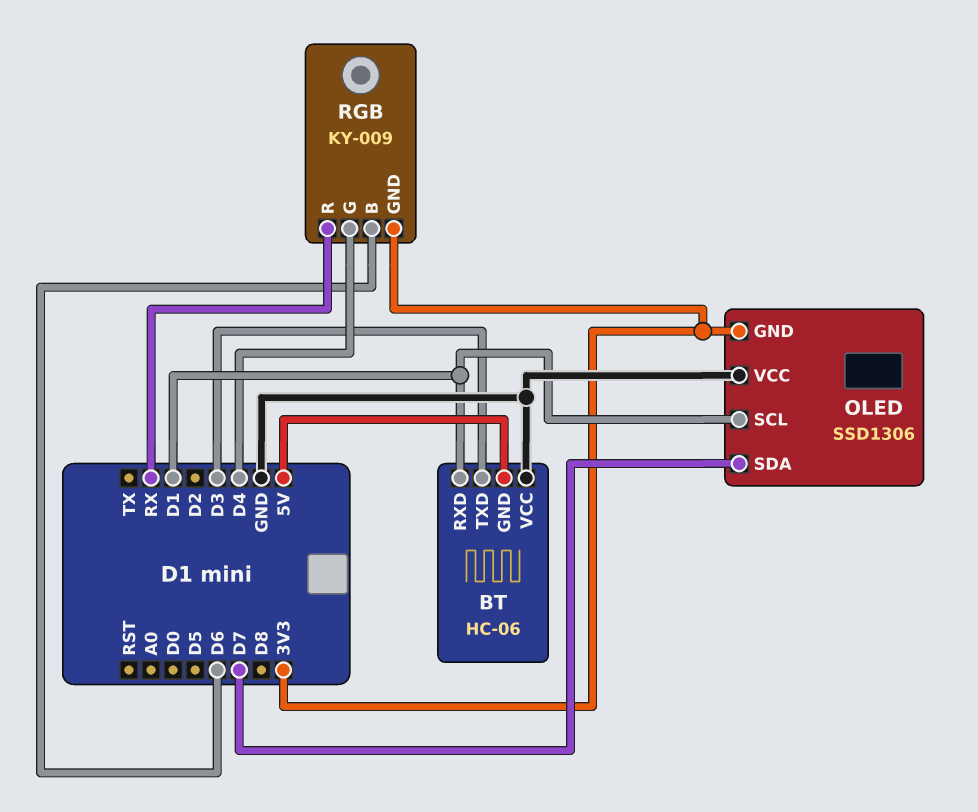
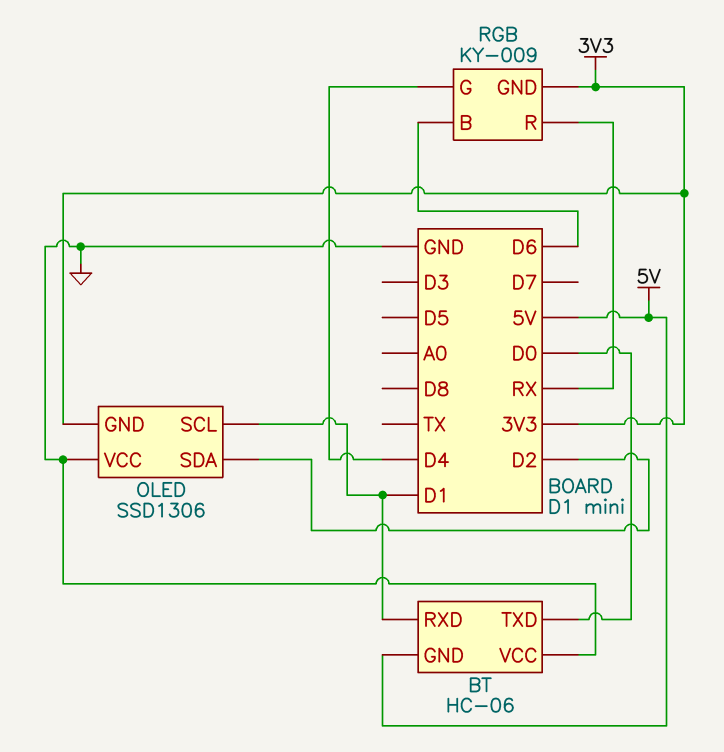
BT pin TXD: D3 -> D0
OLED pin SDA: D7 -> D2

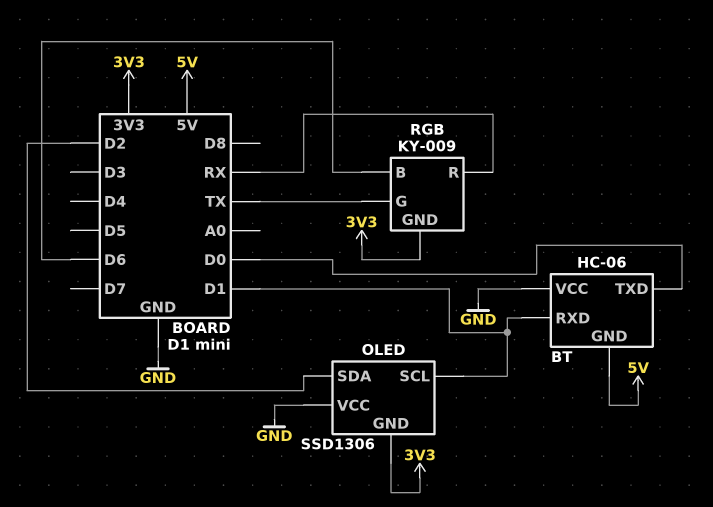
RGB pin G: D4 -> TX

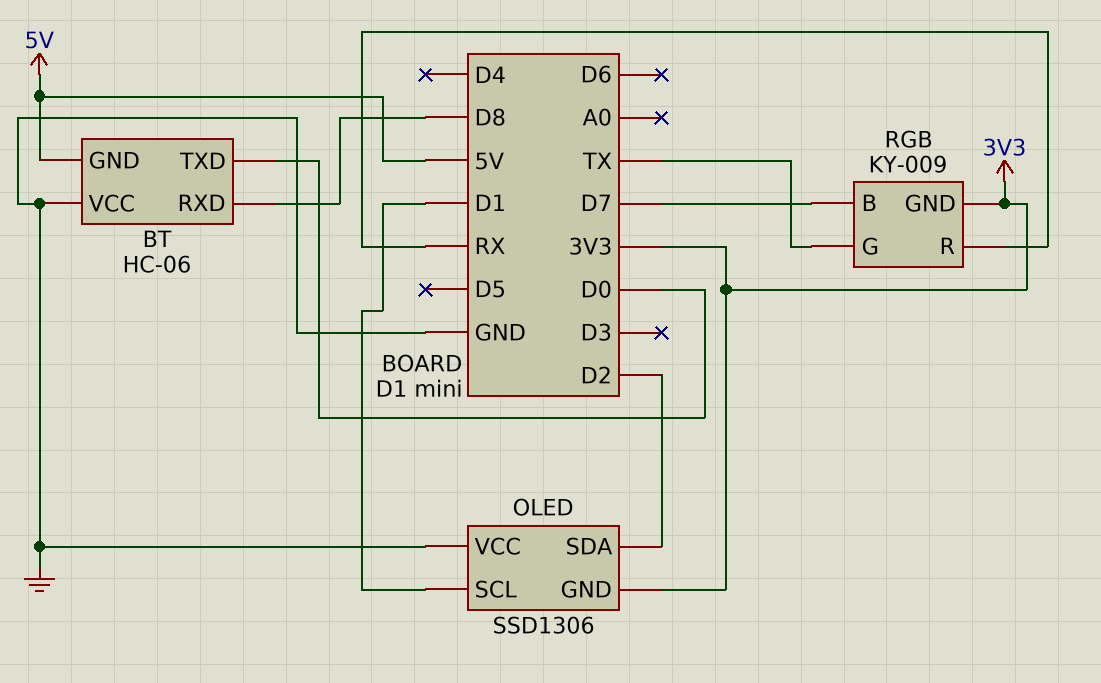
BT pin RXD: D1 -> D8
RGB pin B: D6 -> D7

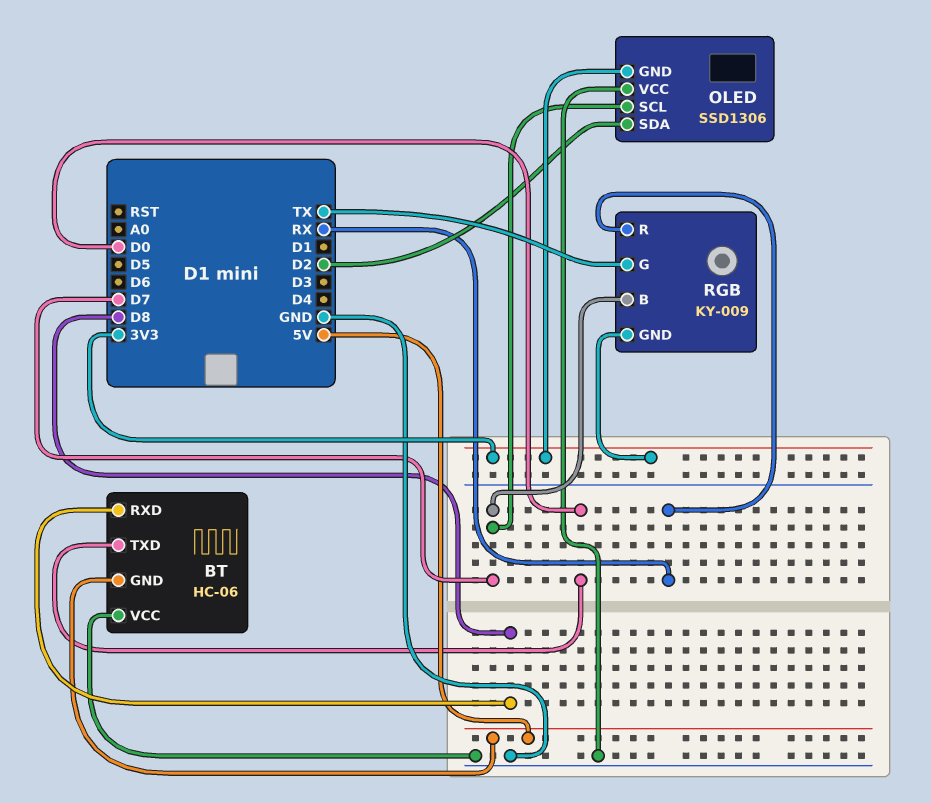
OLED pin SCL: D1 -> D7

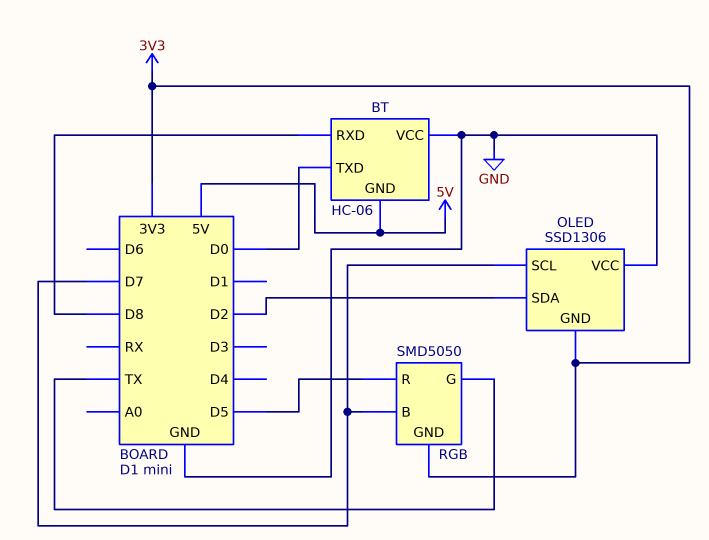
RGB: KY-009 -> SMD5050
RGB pin R: RX -> D5

